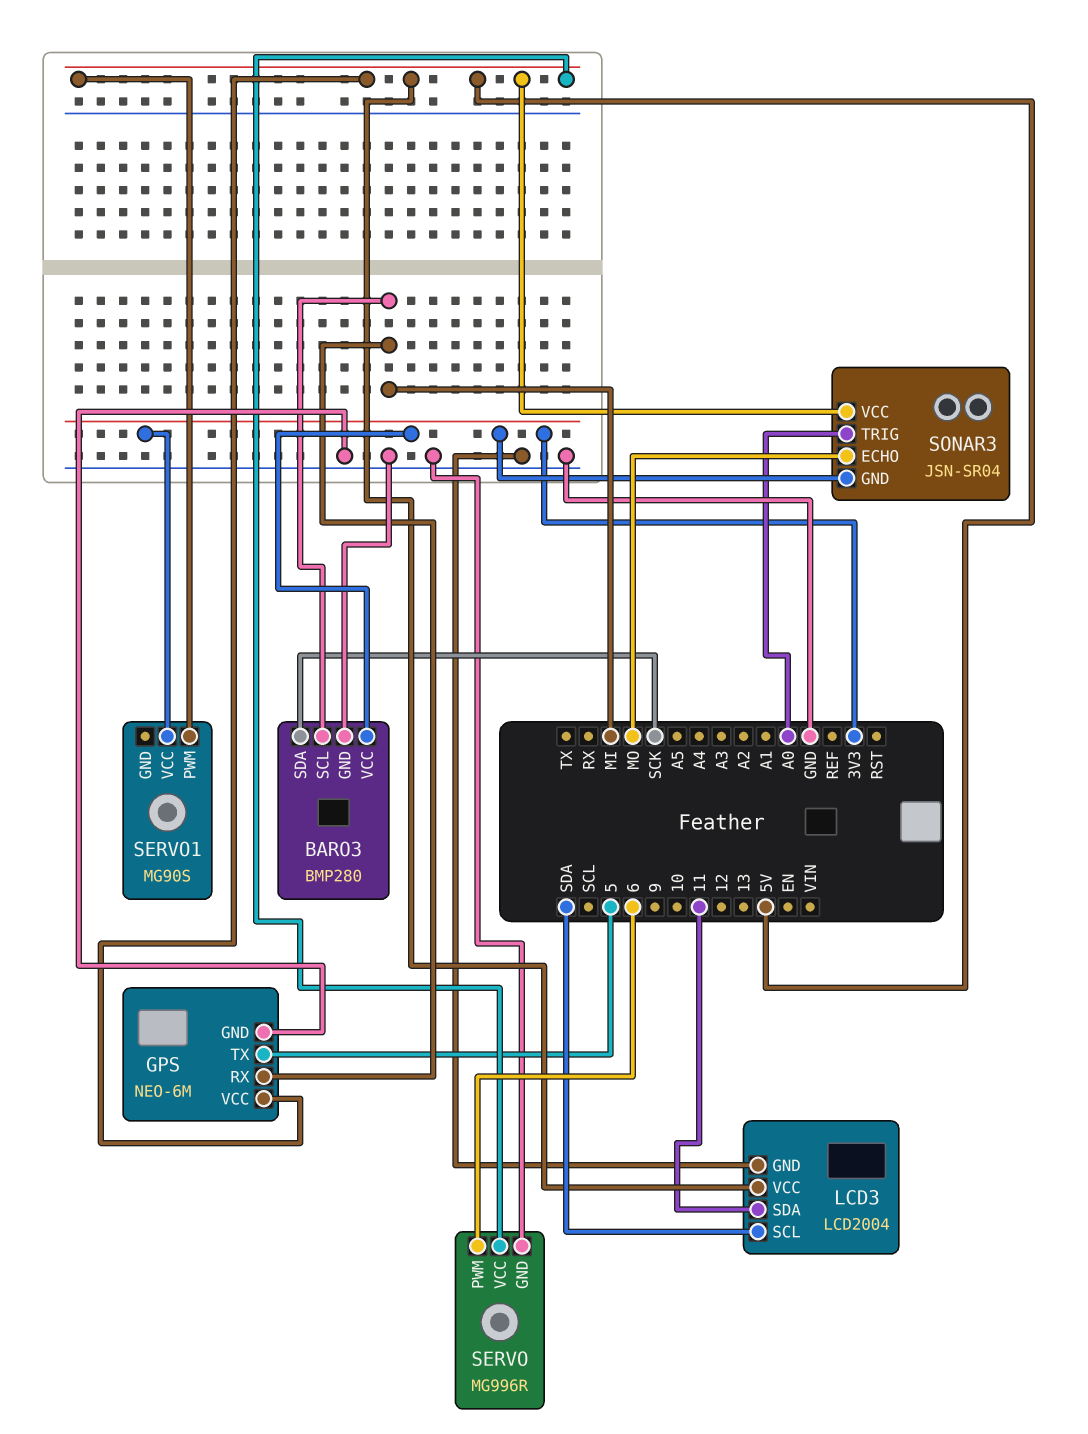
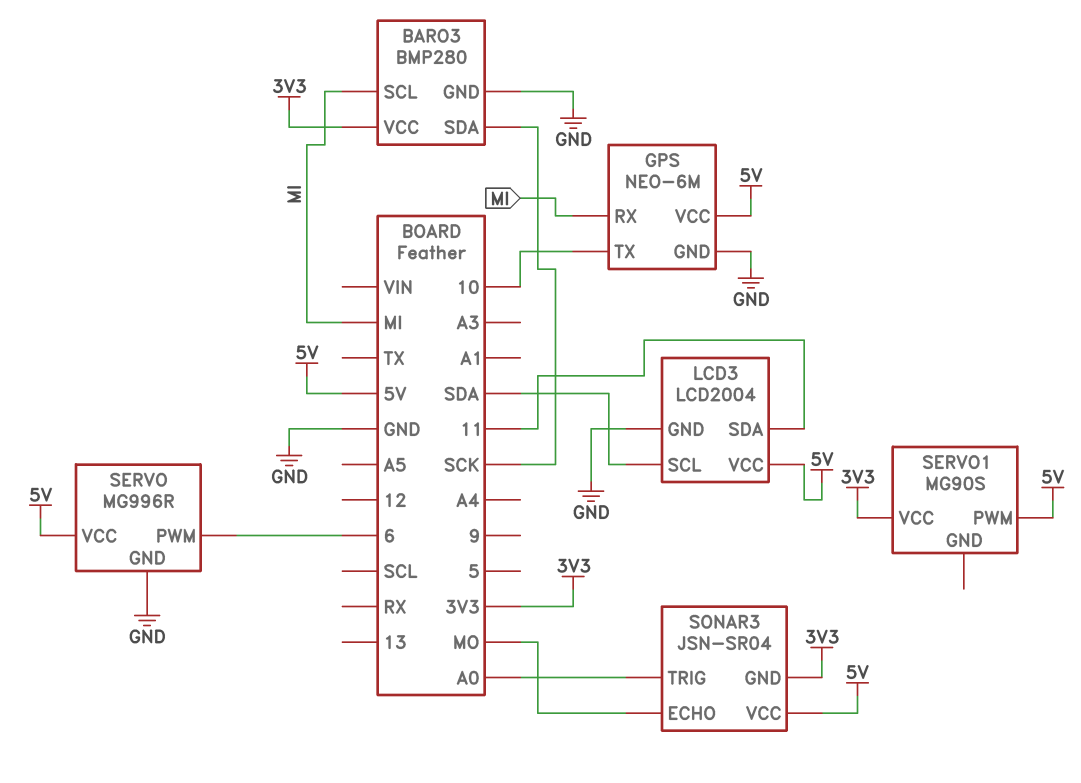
GPS pin TX: 5 -> 10

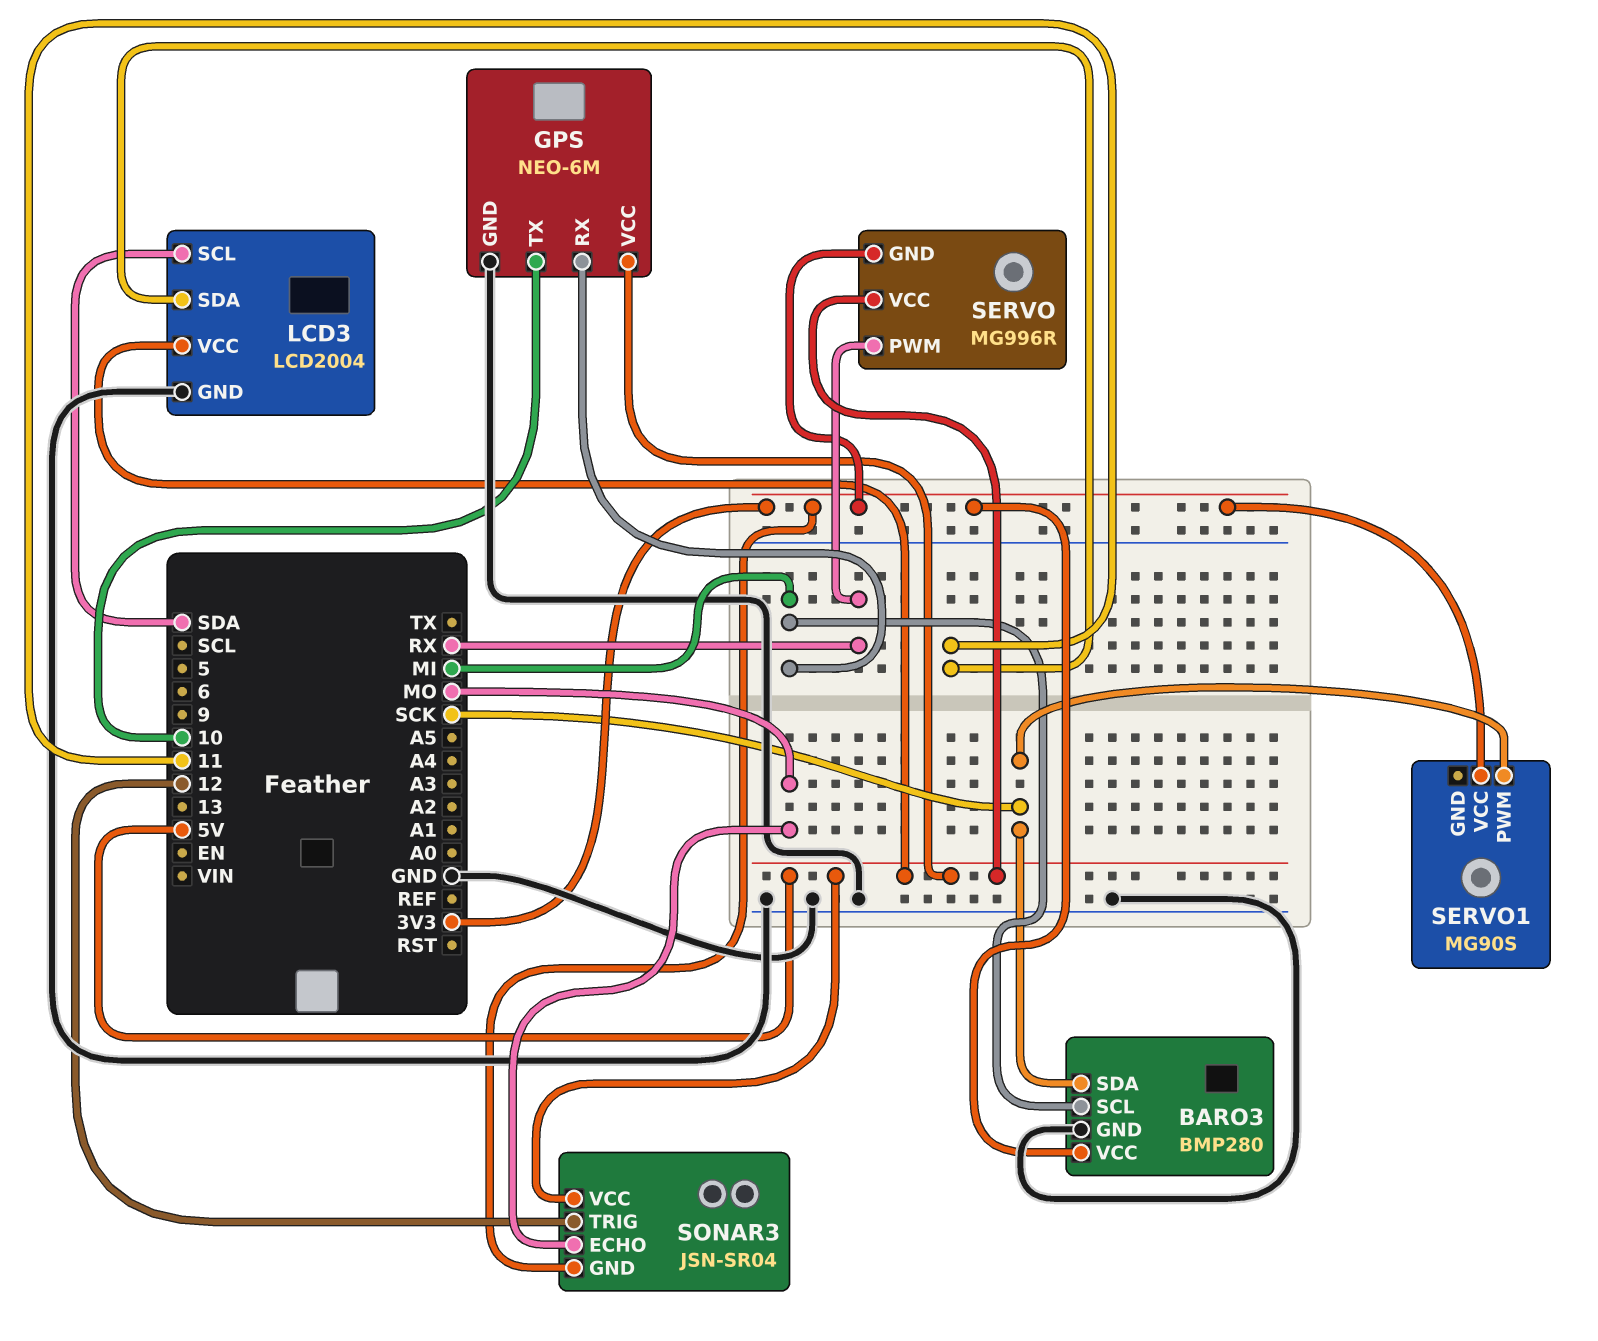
SERVO pin GND: GND -> 3V3
SERVO pin PWM: 6 -> RX
SERVO1 pin PWM: 5V -> SCK
SONAR3 pin TRIG: A0 -> 12

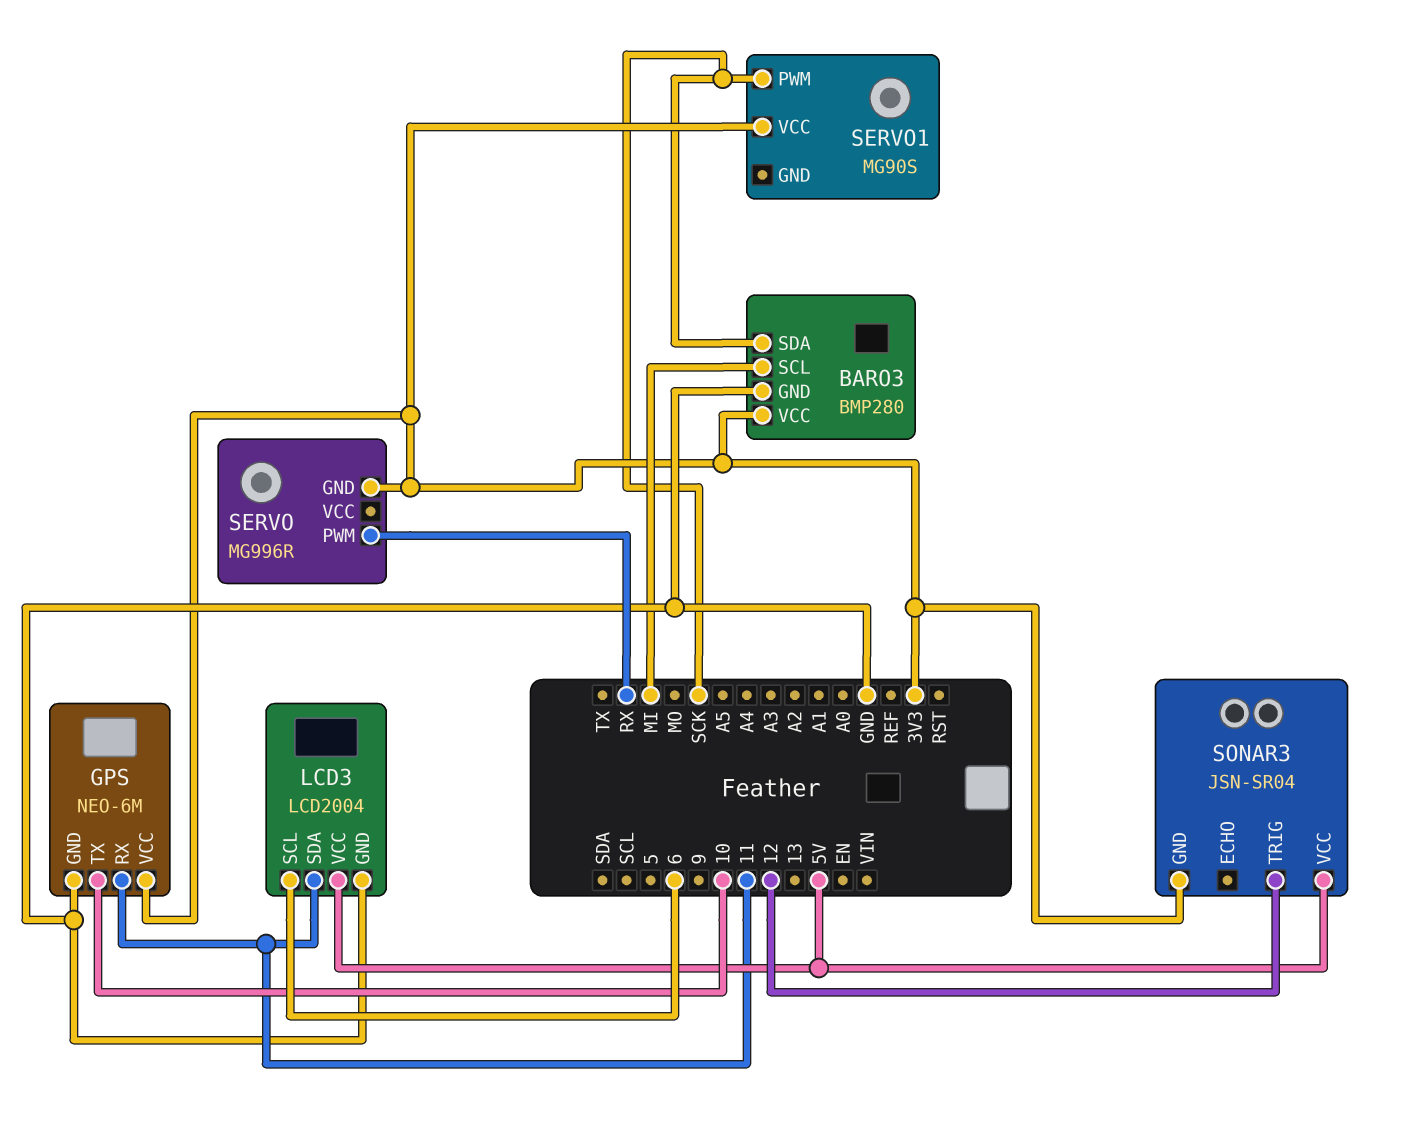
GPS pin RX: MI -> 11
GPS pin VCC: 5V -> 3V3
LCD3 pin SCL: SDA -> 6
SERVO pin VCC: 5V -> none
SONAR3 pin ECHO: MO -> none

